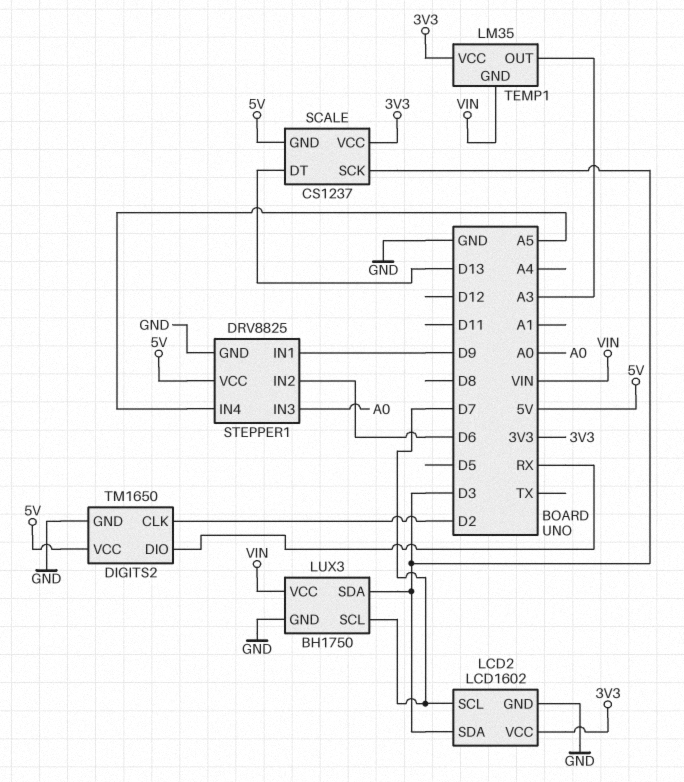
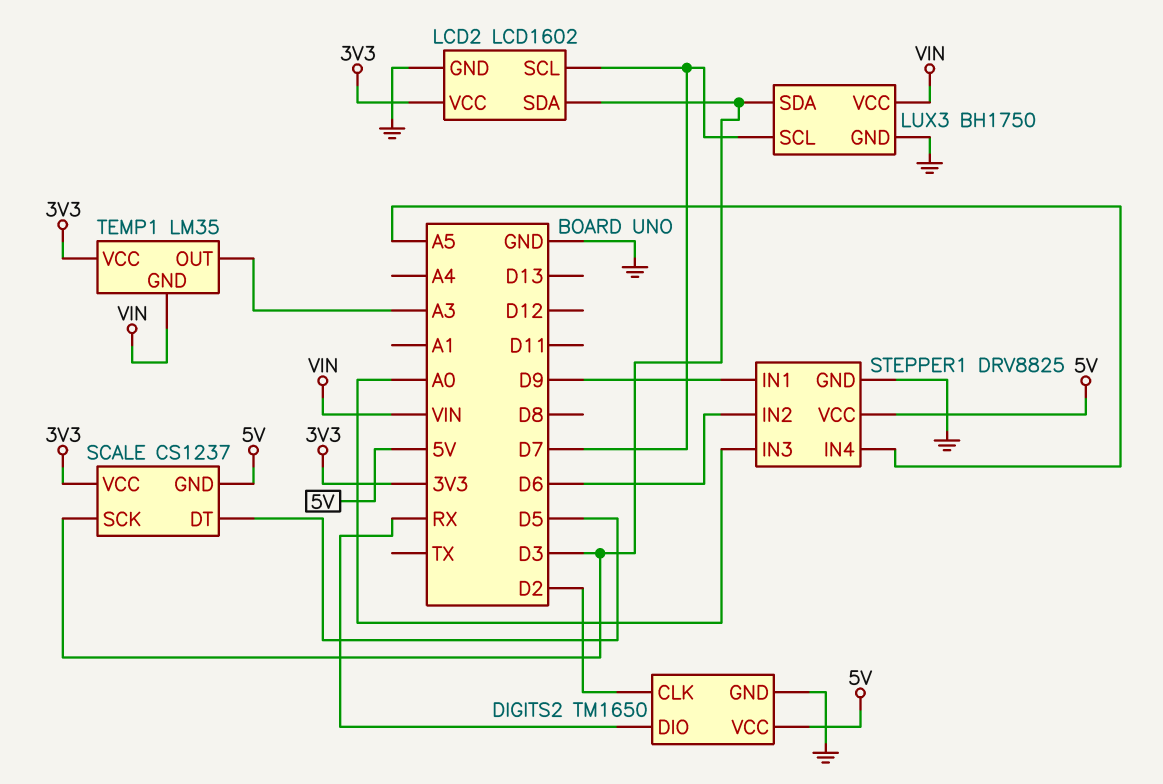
SCALE pin DT: D13 -> D5

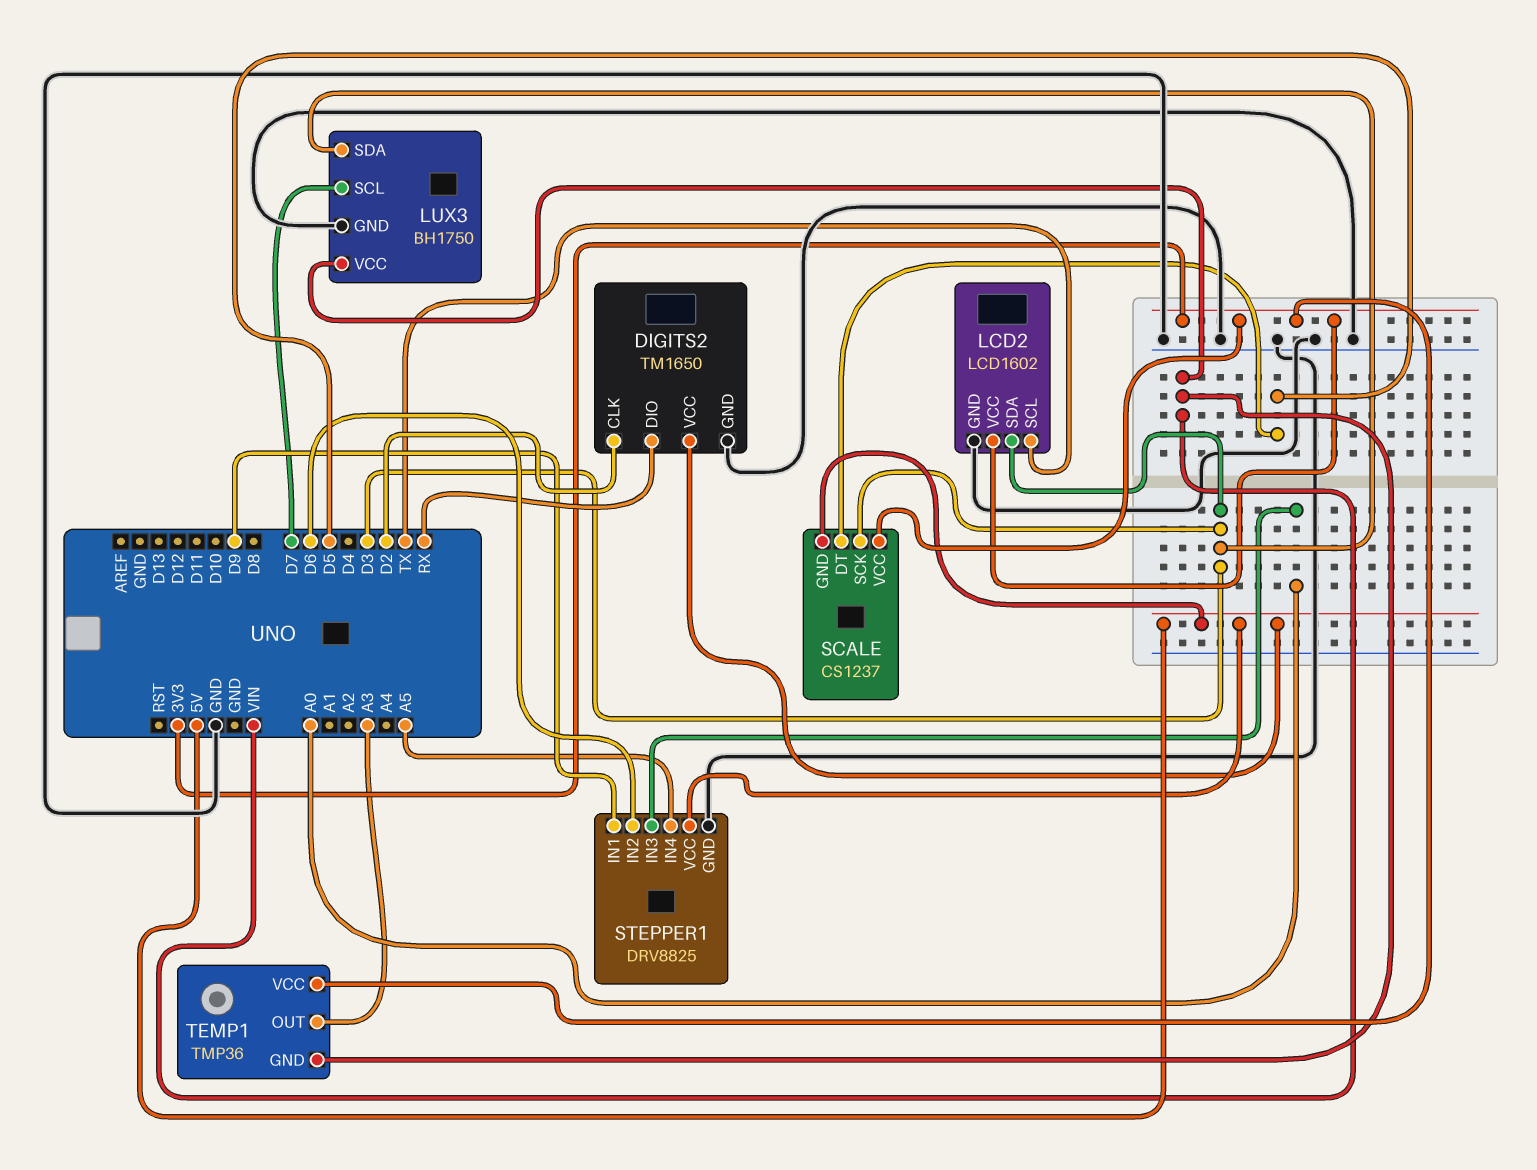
LCD2 pin SCL: D7 -> TX
TEMP1: LM35 -> TMP36

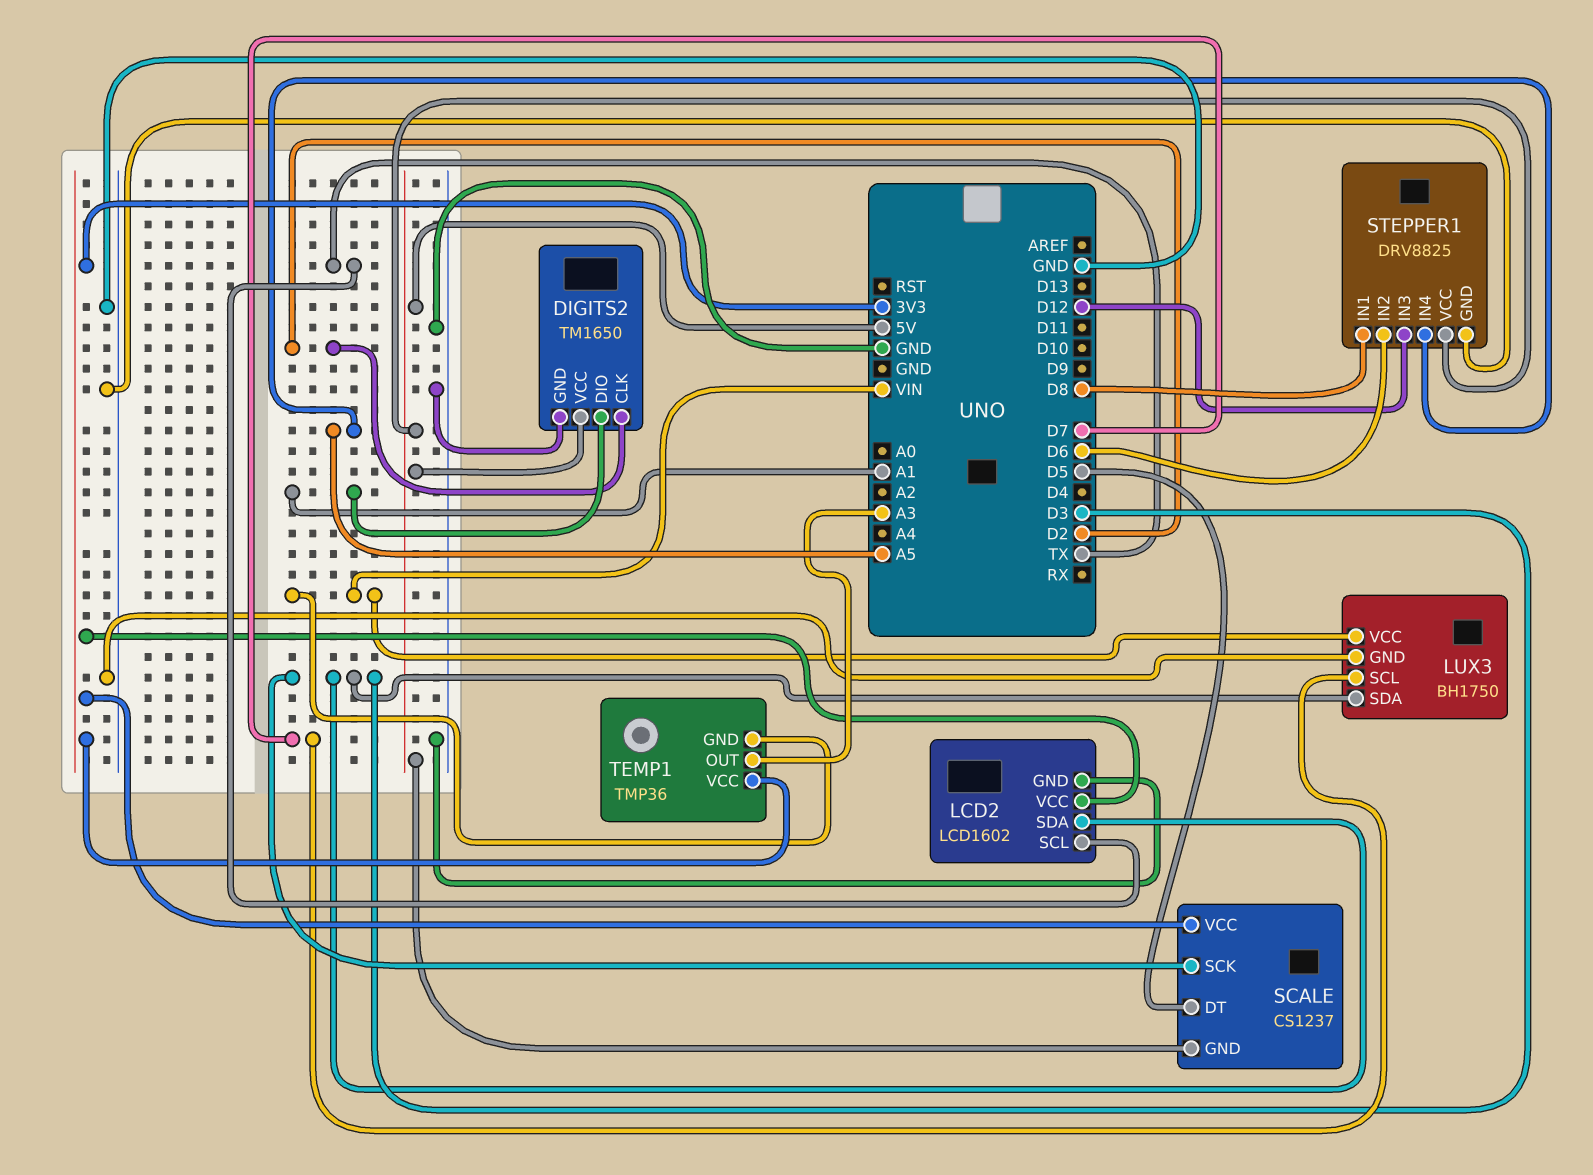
DIGITS2 pin DIO: RX -> A1
STEPPER1 pin IN1: D9 -> D8
STEPPER1 pin IN3: A0 -> D12

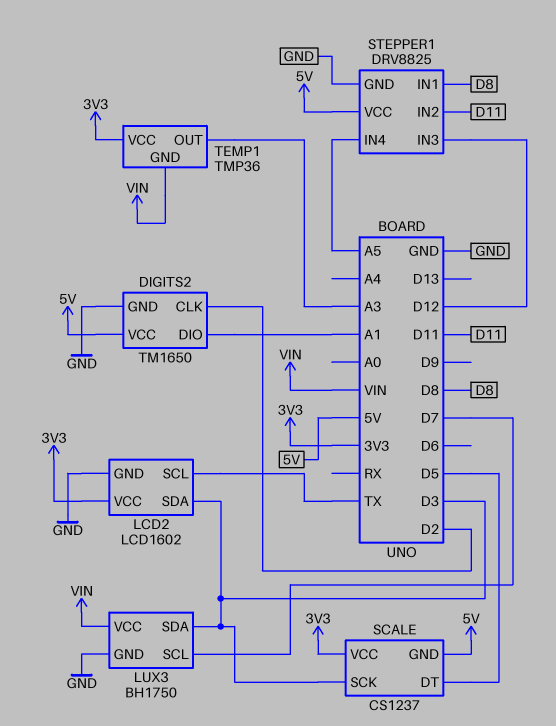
STEPPER1 pin IN2: D6 -> D11

